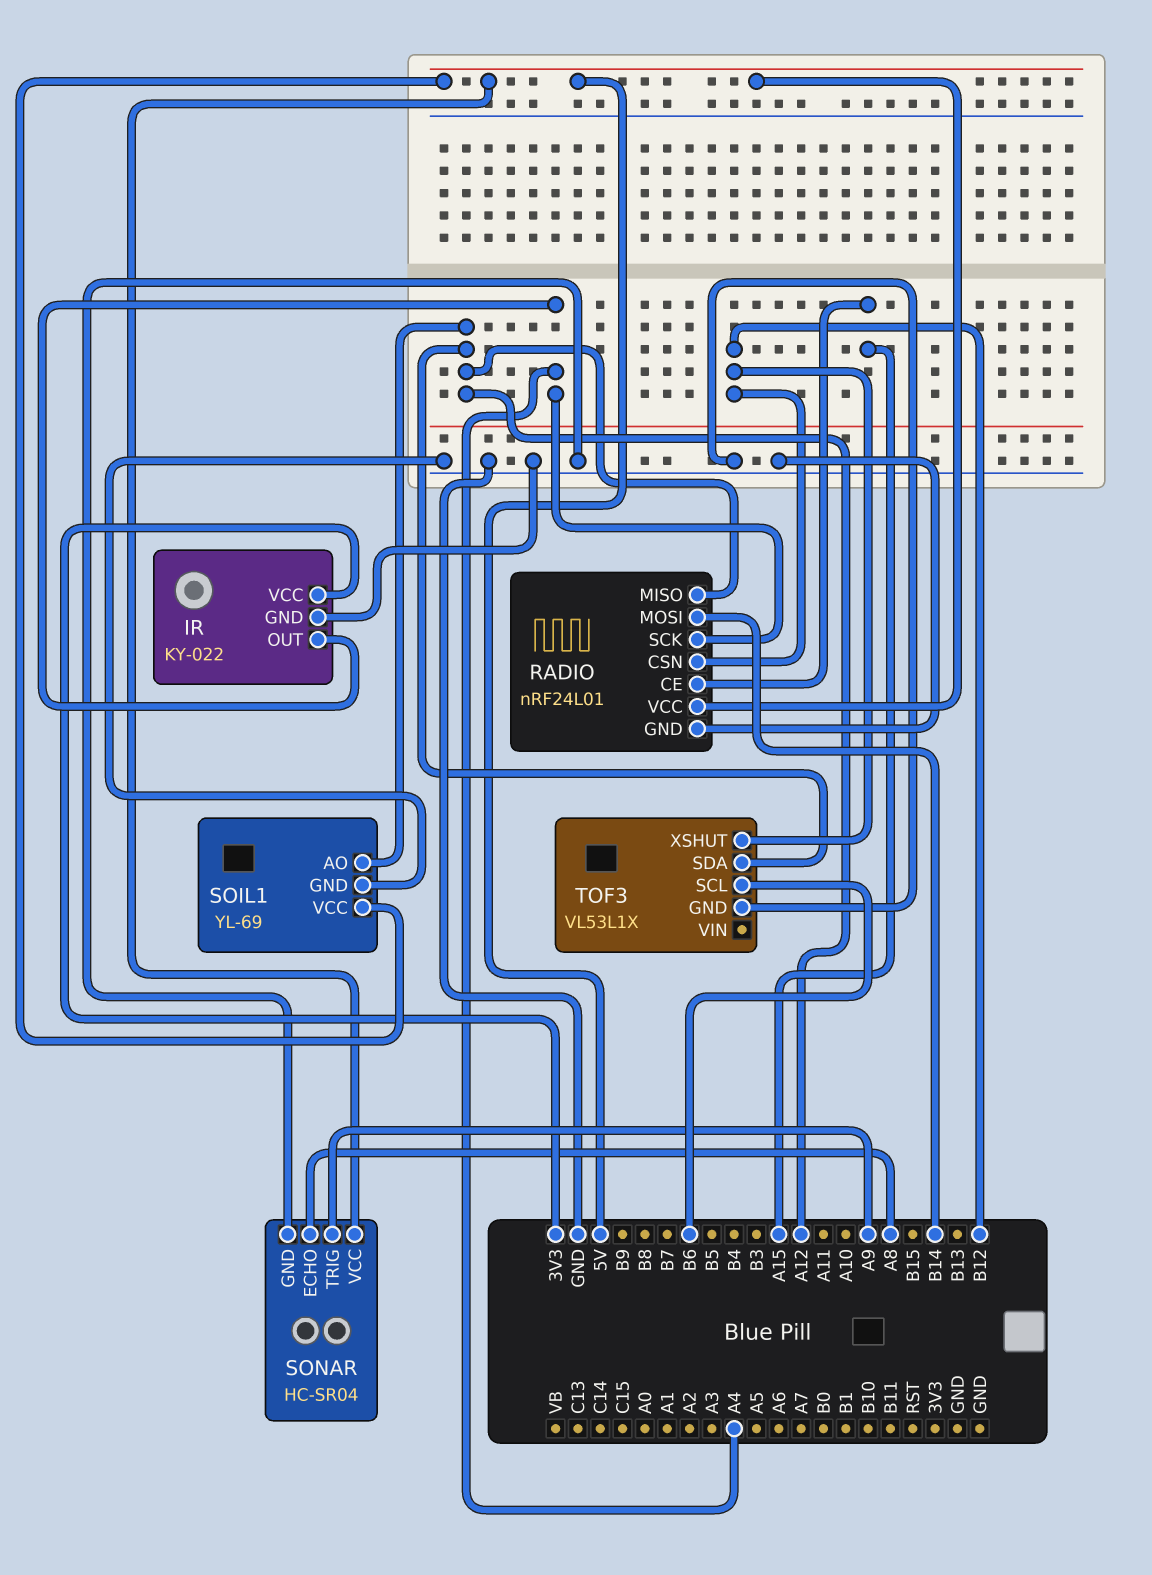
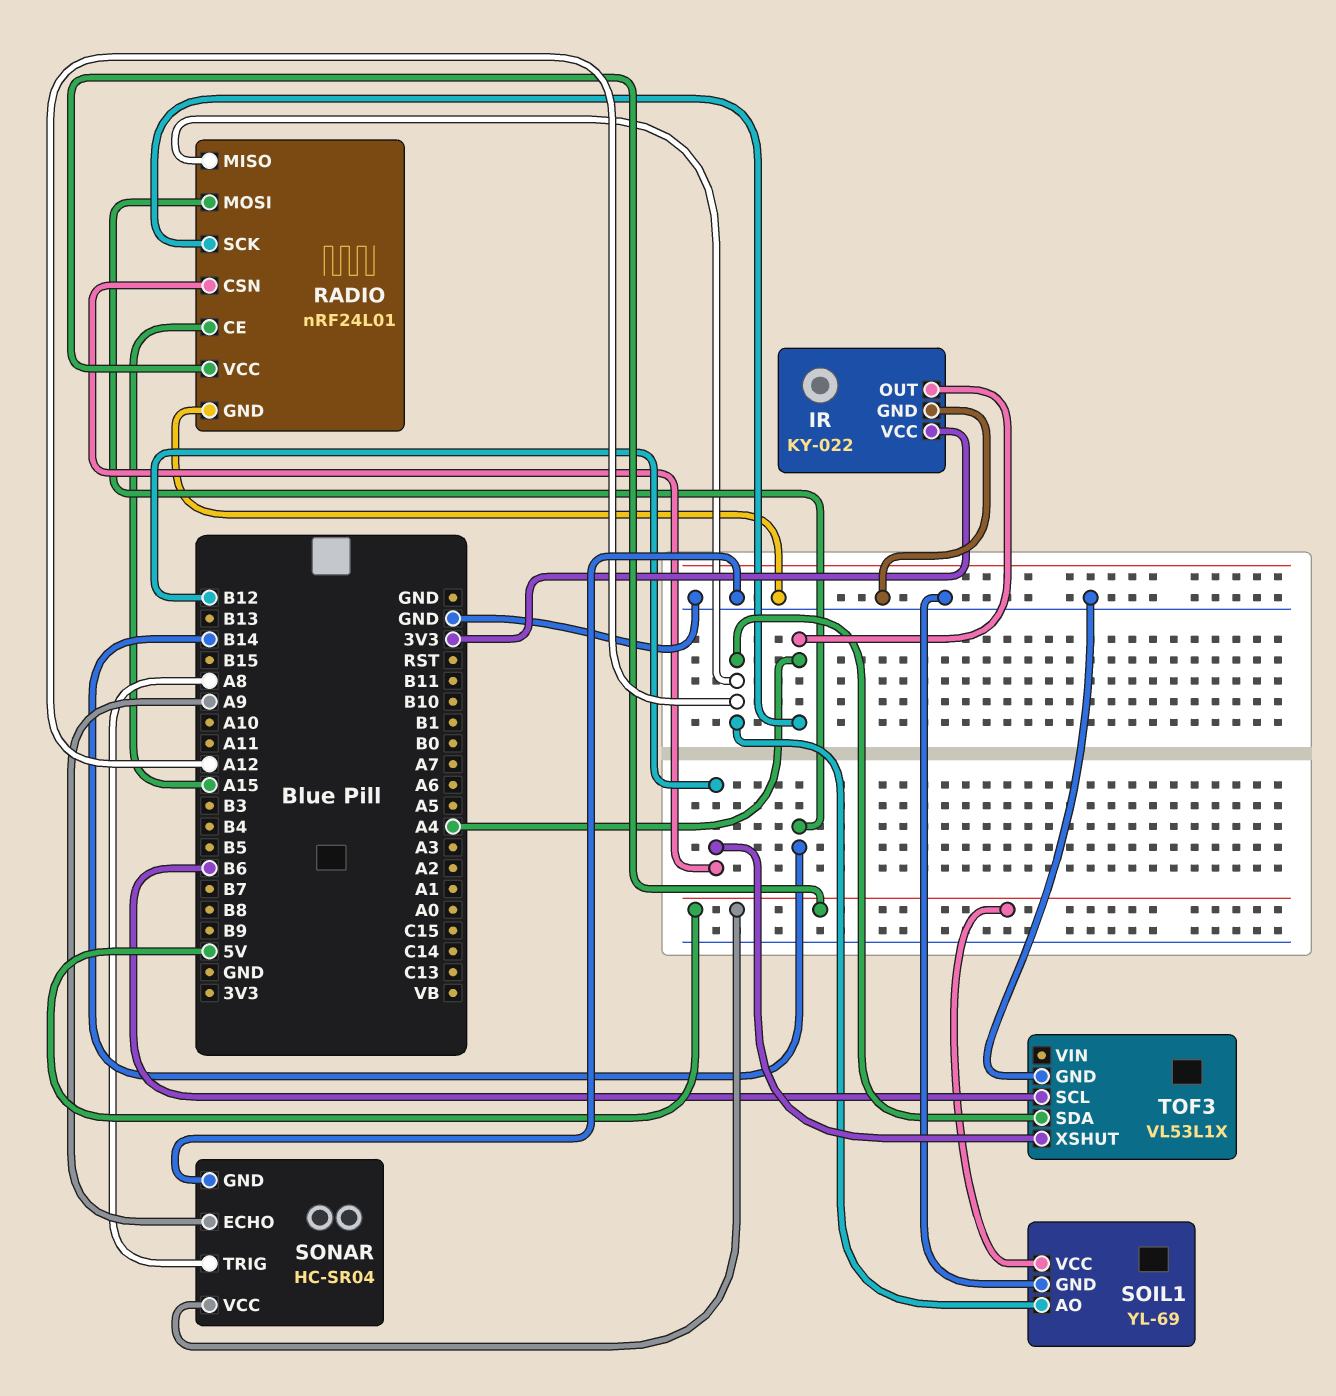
SONAR pin ECHO: A8 -> A9
SONAR pin TRIG: A9 -> A8

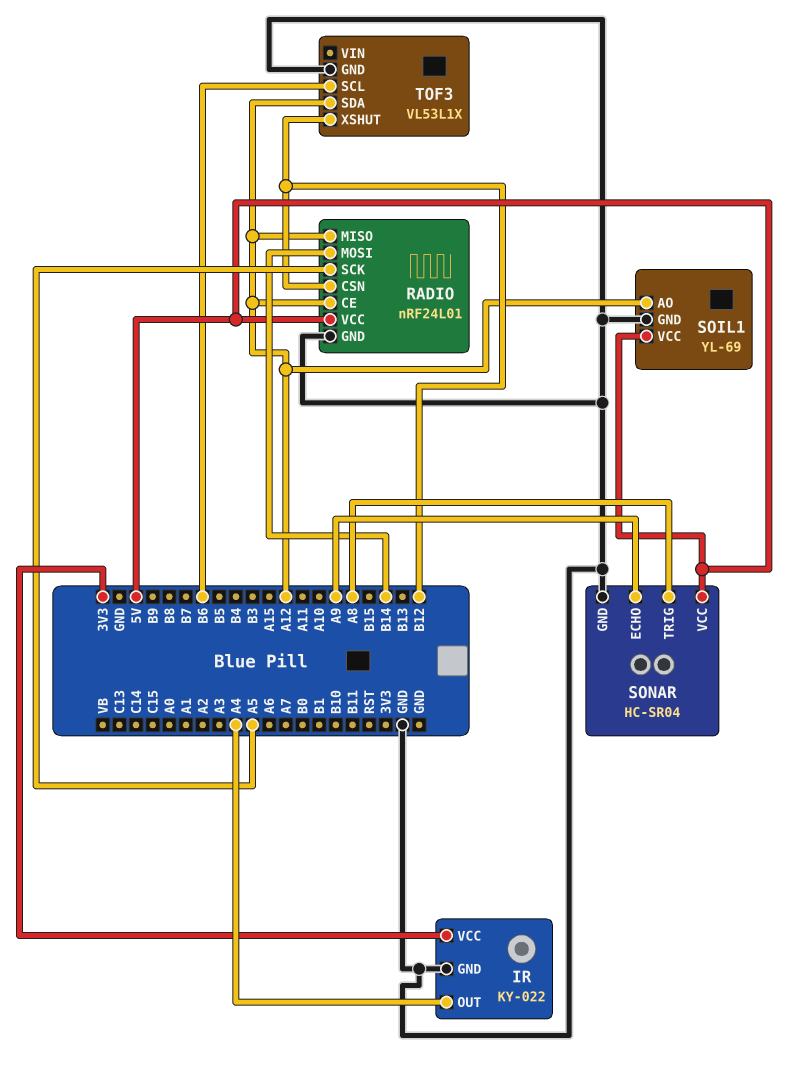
RADIO pin CE: A15 -> A12
RADIO pin SCK: A4 -> A5

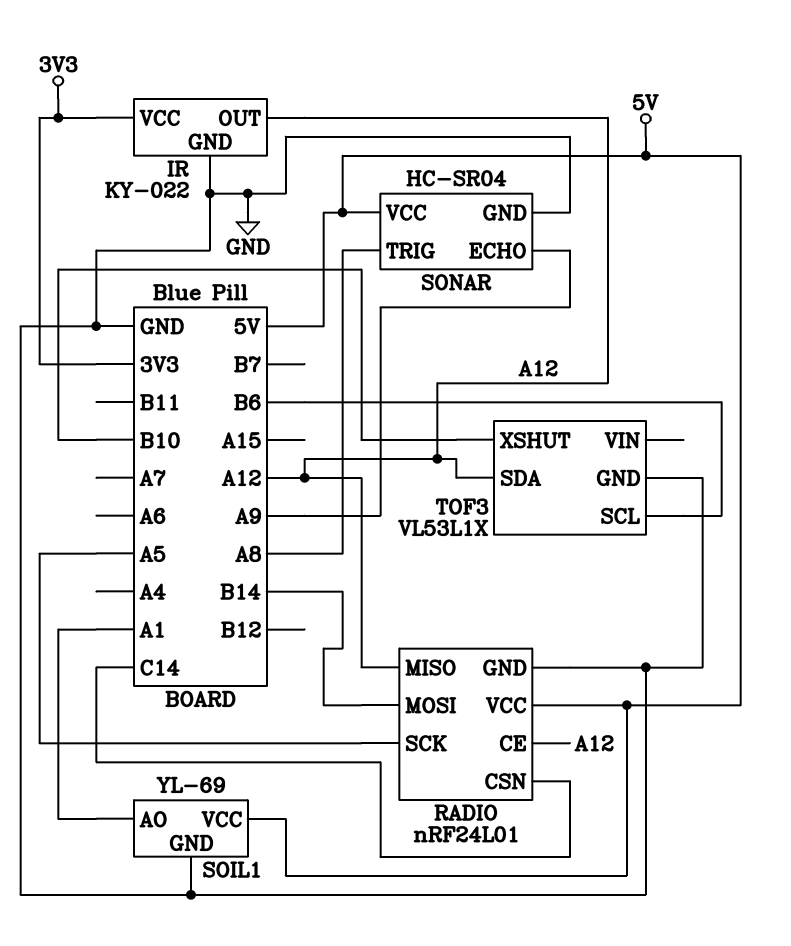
IR pin OUT: A4 -> A12
RADIO pin CSN: B12 -> C14
SOIL1 pin AO: A12 -> A1
TOF3 pin XSHUT: B12 -> B10

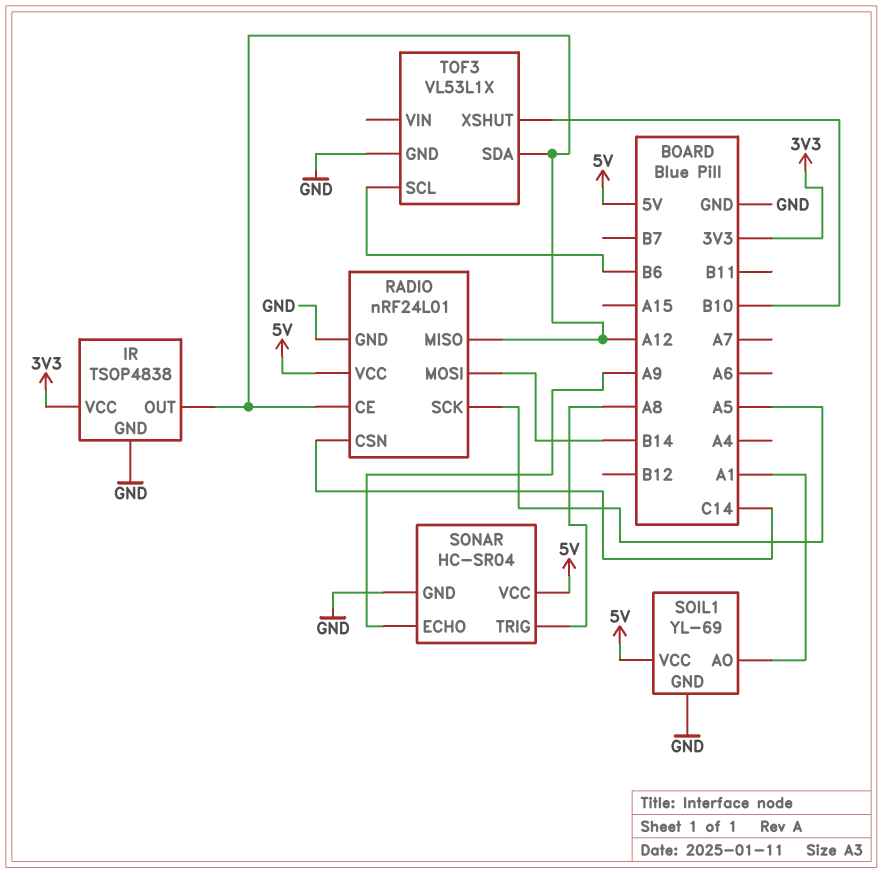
IR: KY-022 -> TSOP4838

